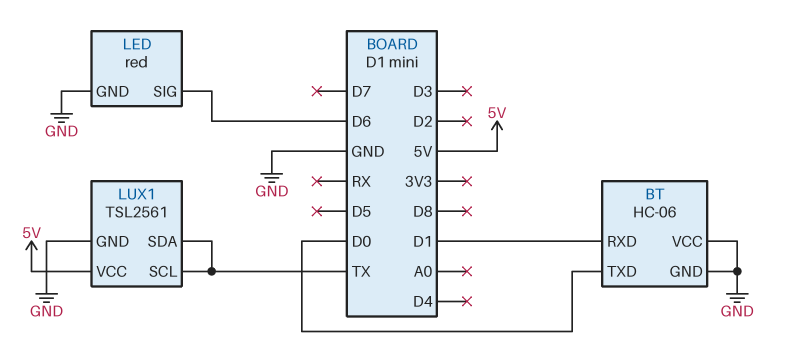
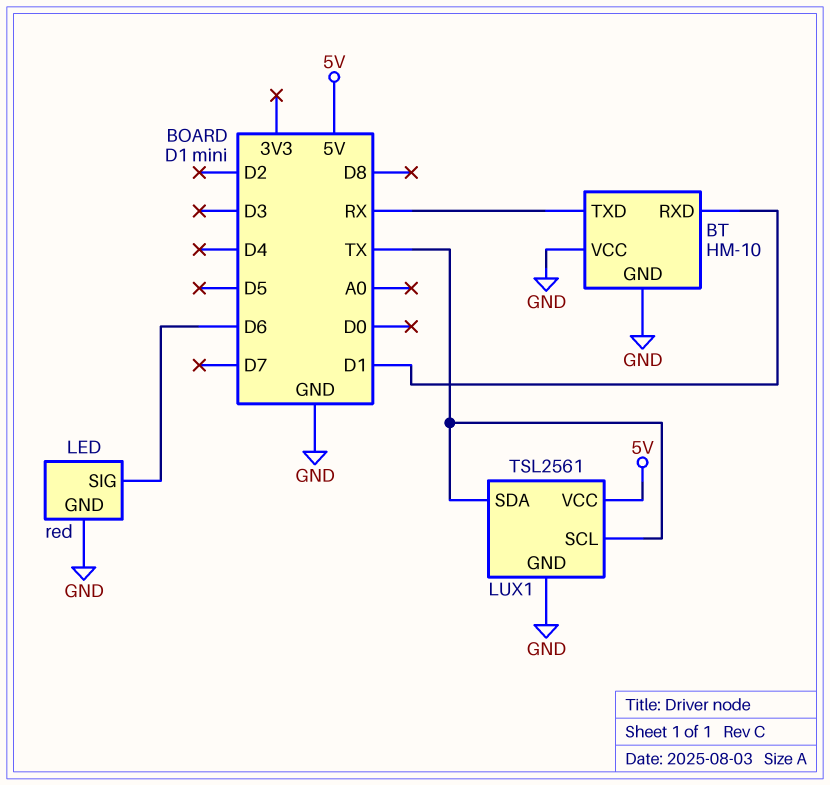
BT: HC-06 -> HM-10
BT pin TXD: D0 -> RX

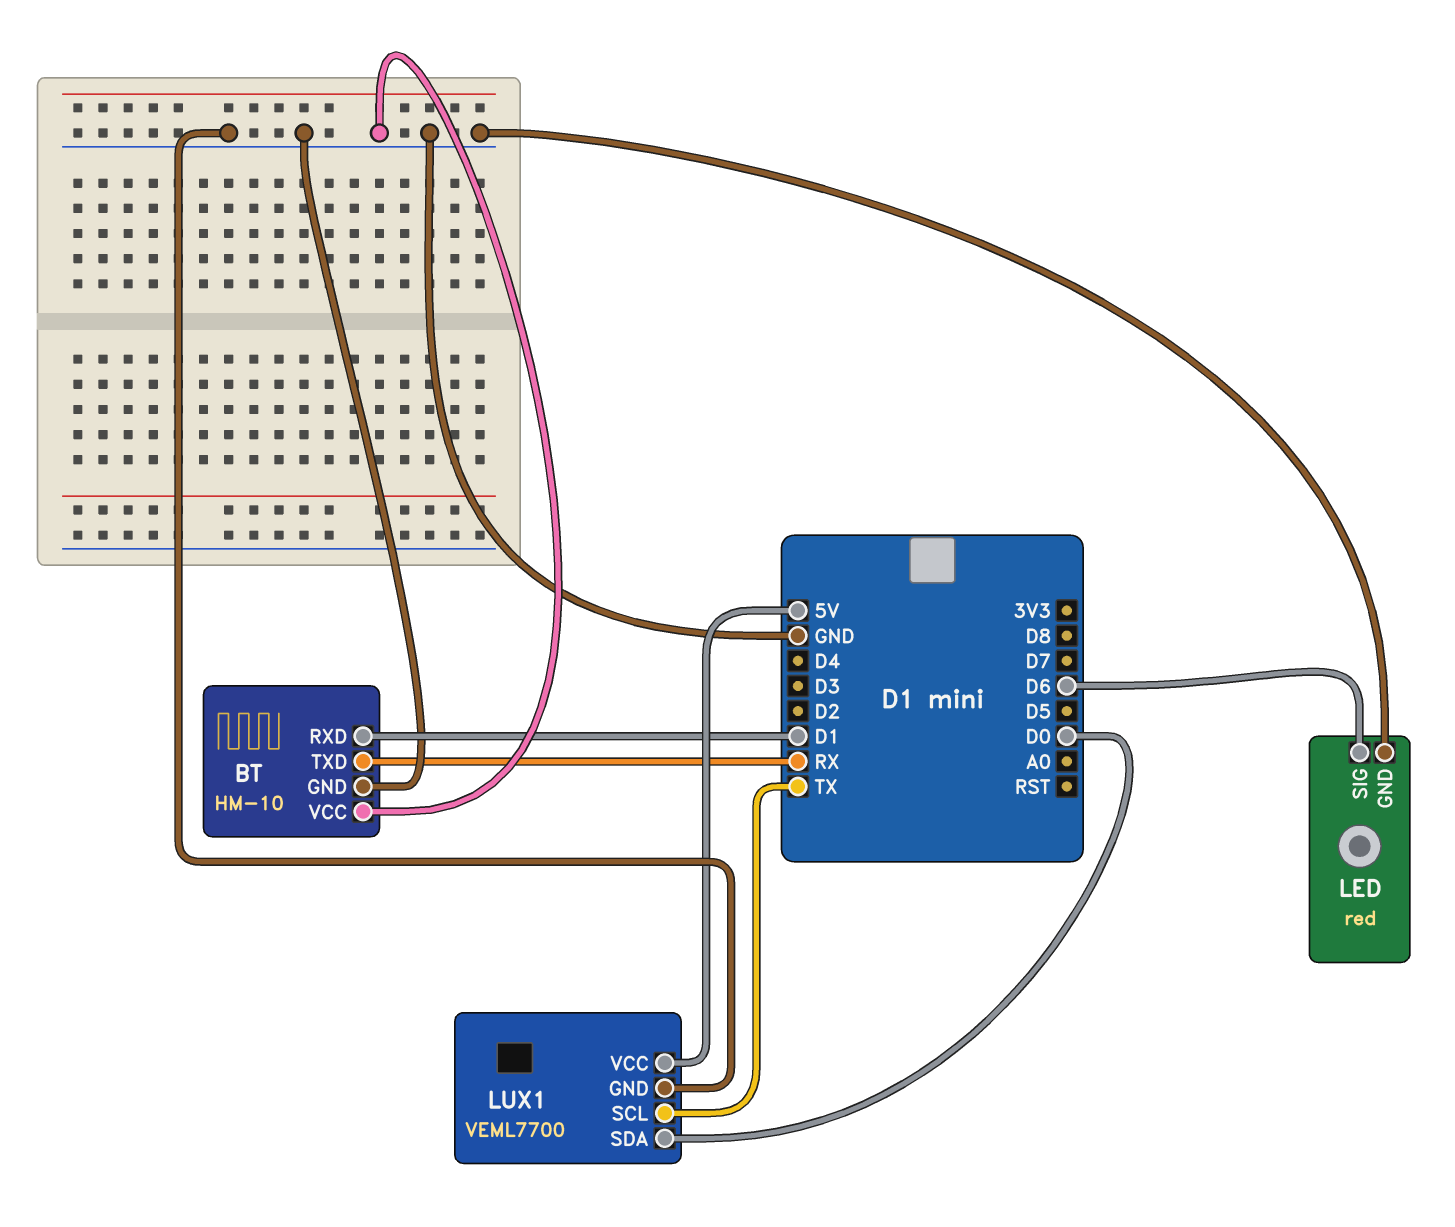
LUX1: TSL2561 -> VEML7700
LUX1 pin SDA: TX -> D0

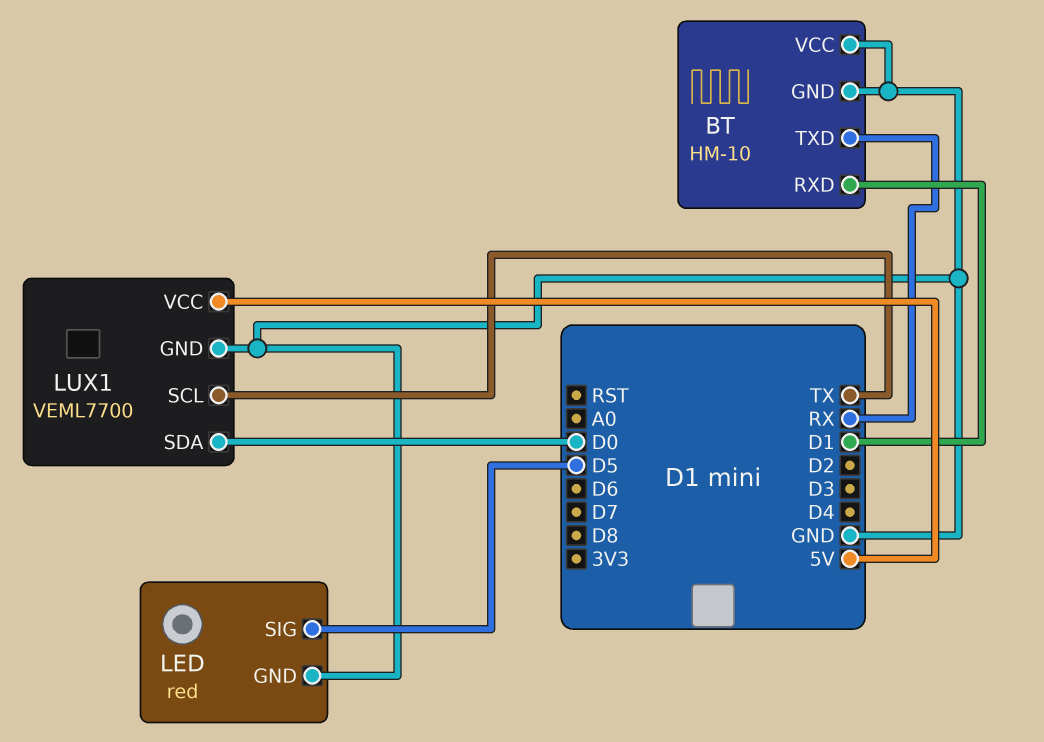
LED pin SIG: D6 -> D5

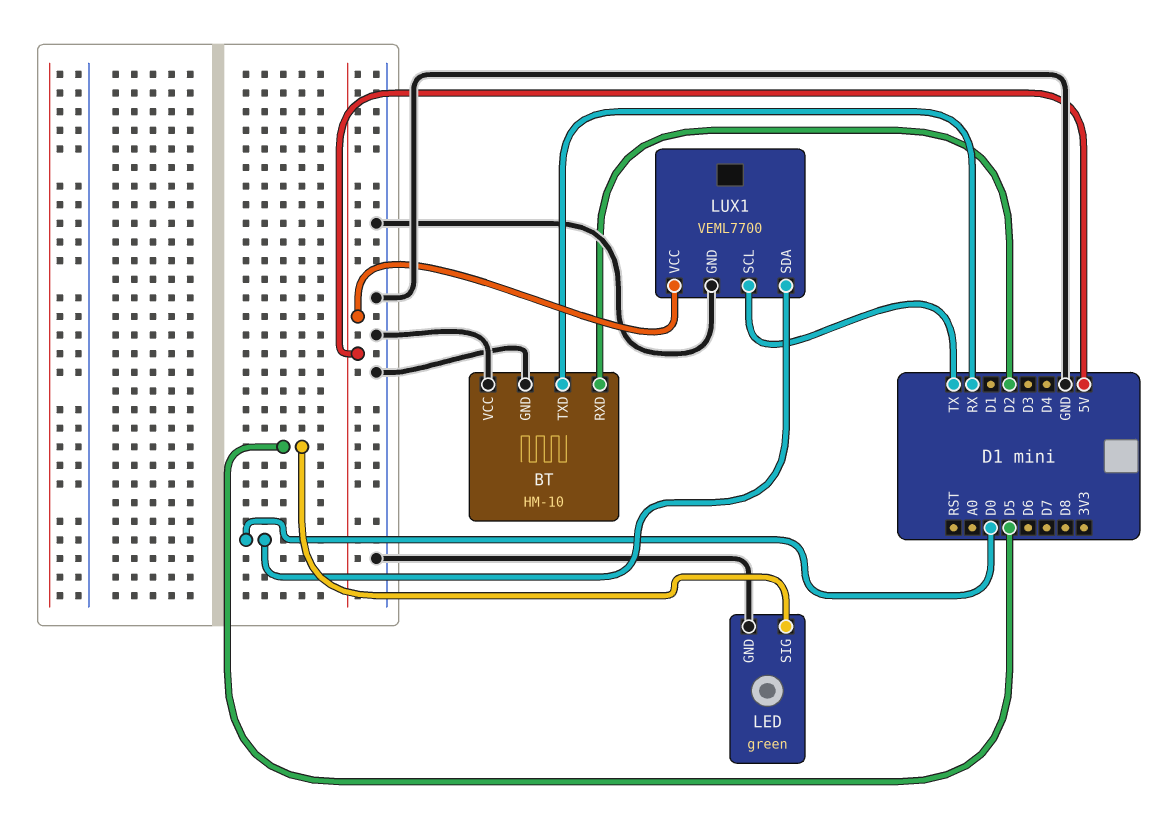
BT pin RXD: D1 -> D2
LED: red -> green

